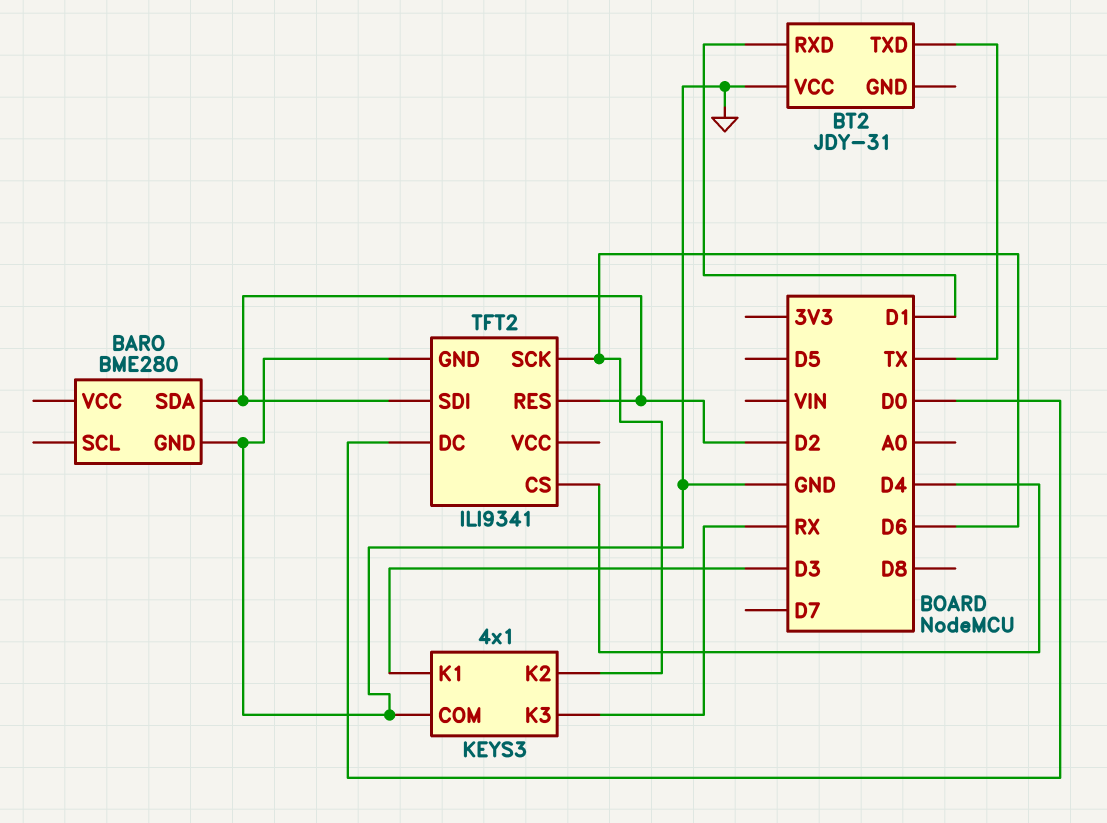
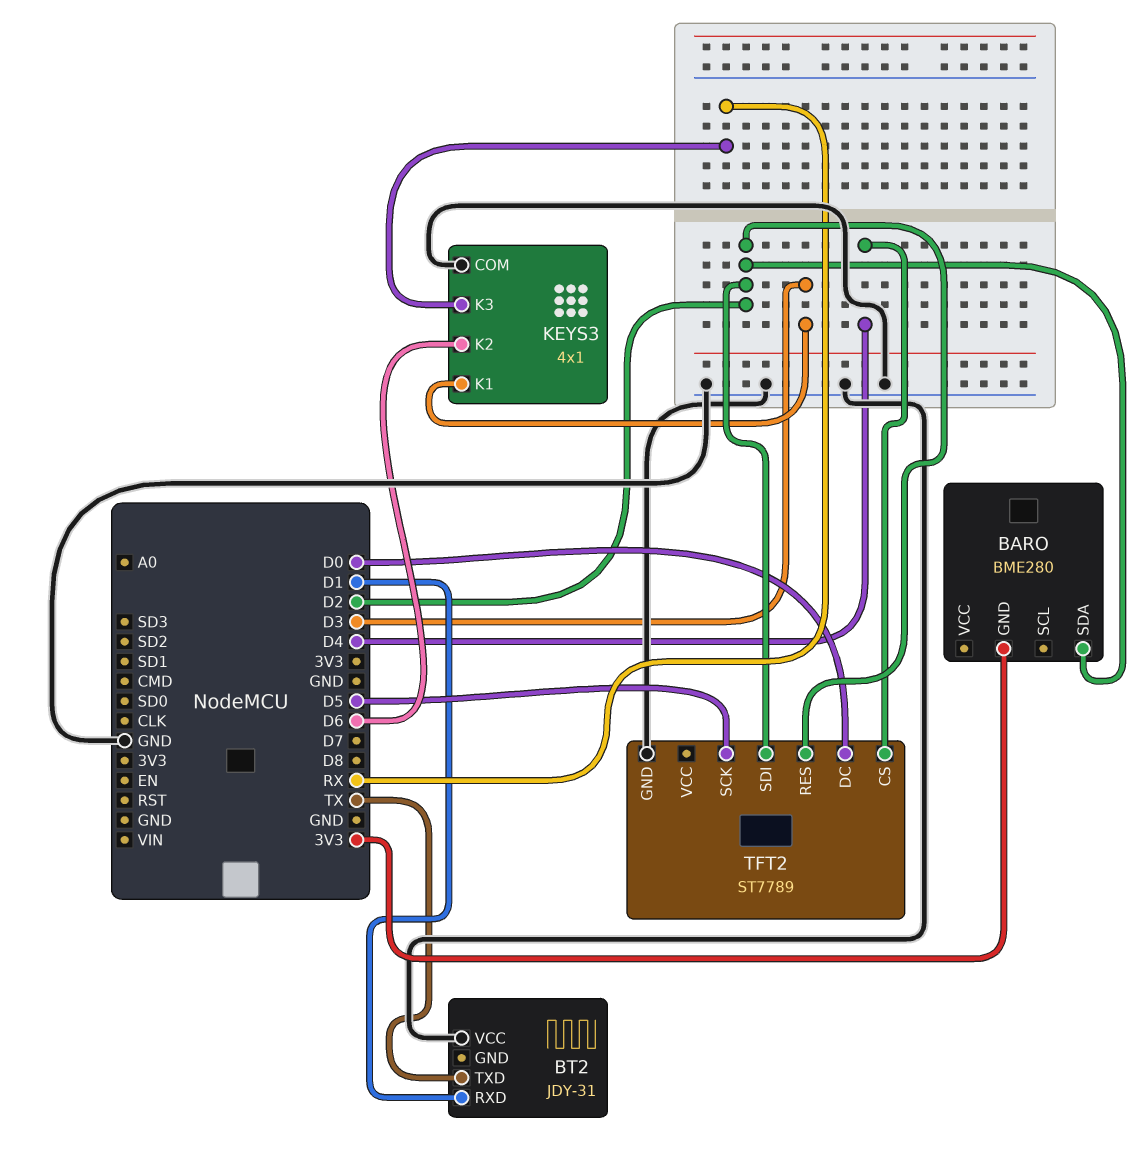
BARO pin GND: GND -> 3V3
TFT2: ILI9341 -> ST7789
TFT2 pin SCK: D6 -> D5

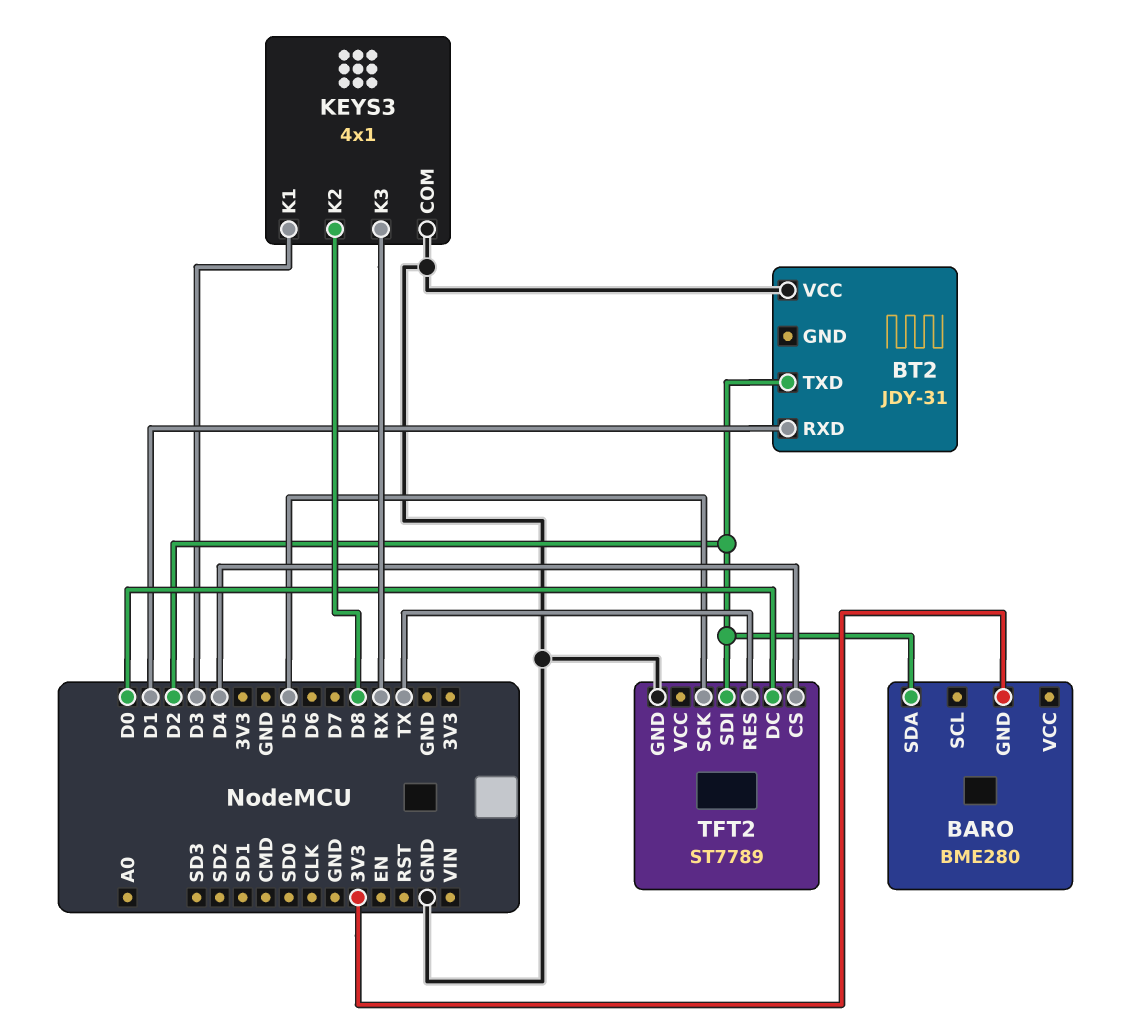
BT2 pin TXD: TX -> D2
KEYS3 pin K2: D6 -> D8
TFT2 pin RES: D2 -> TX

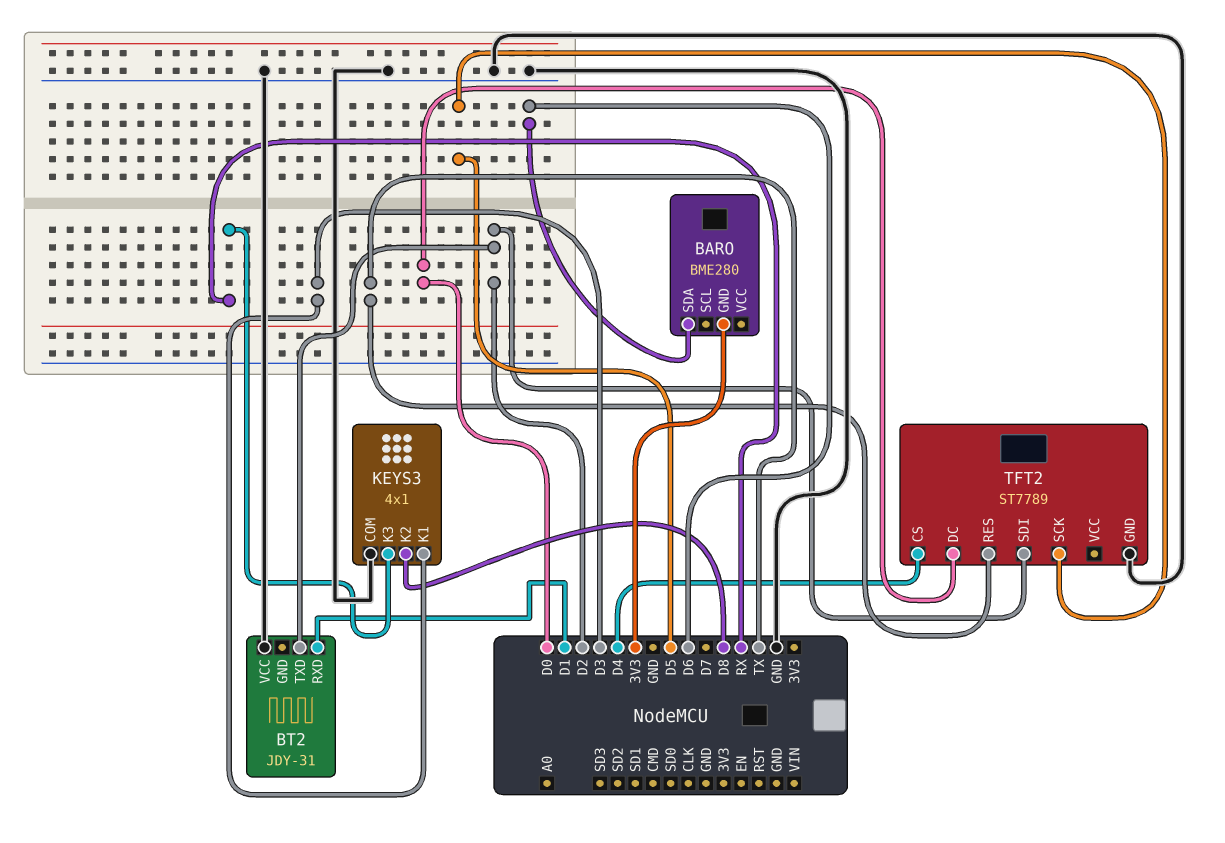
BARO pin SDA: D2 -> D6

